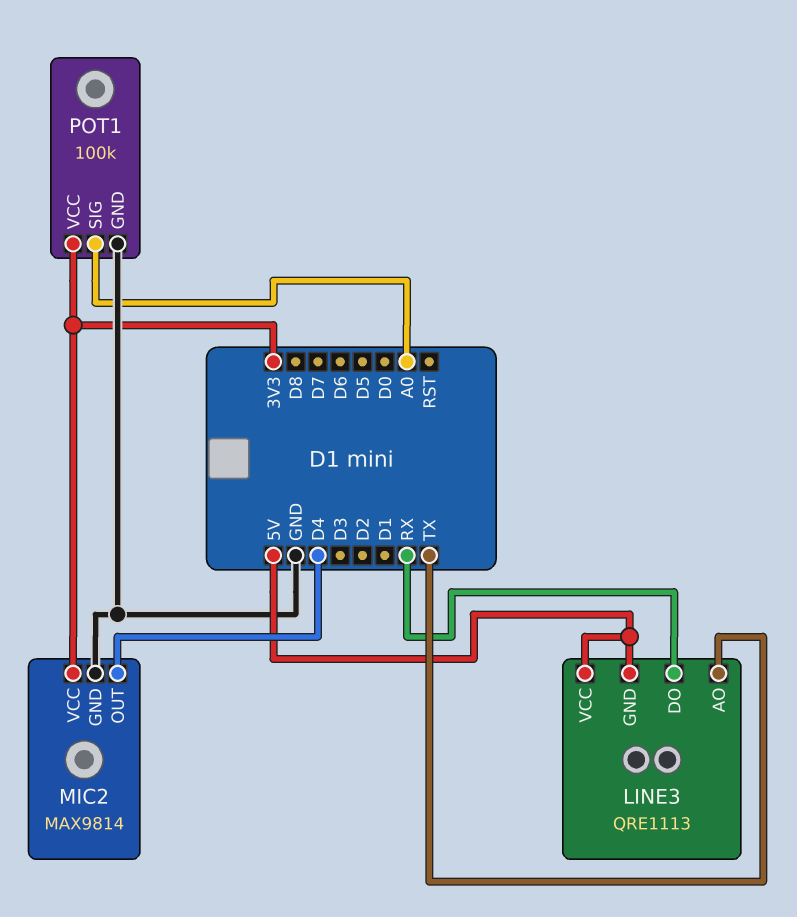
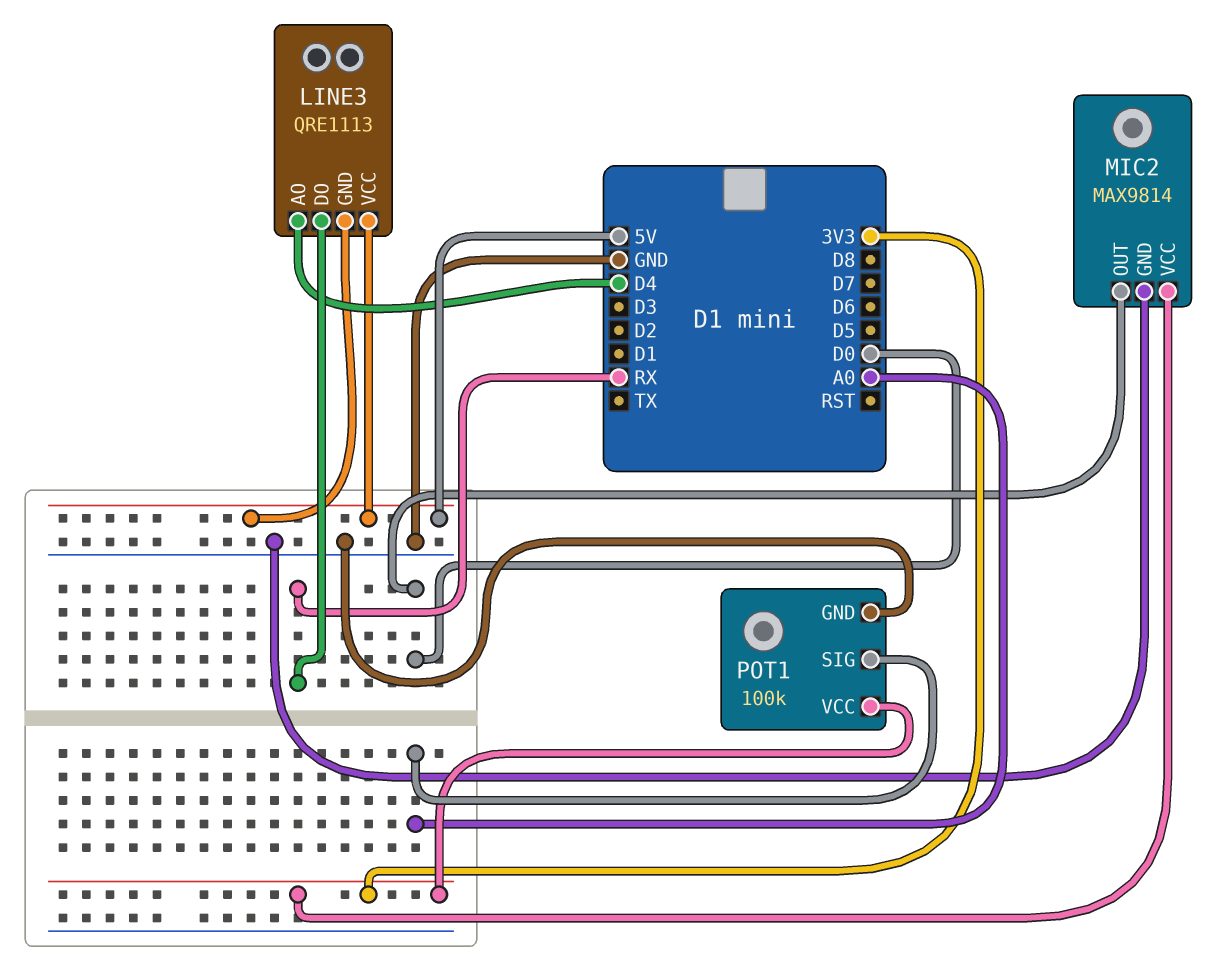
LINE3 pin AO: TX -> D4
MIC2 pin OUT: D4 -> D0

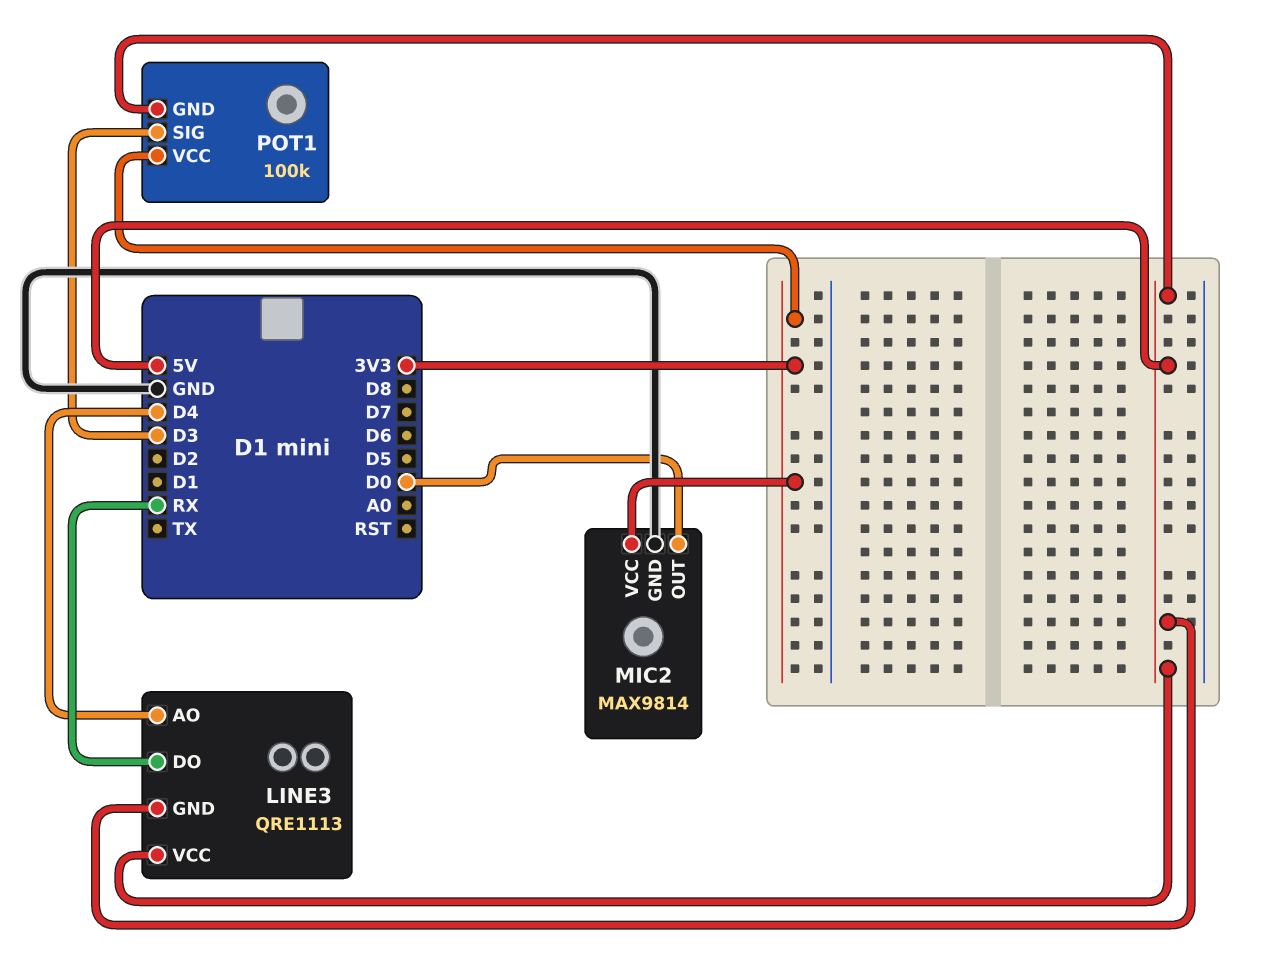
POT1 pin GND: GND -> 5V
POT1 pin SIG: A0 -> D3

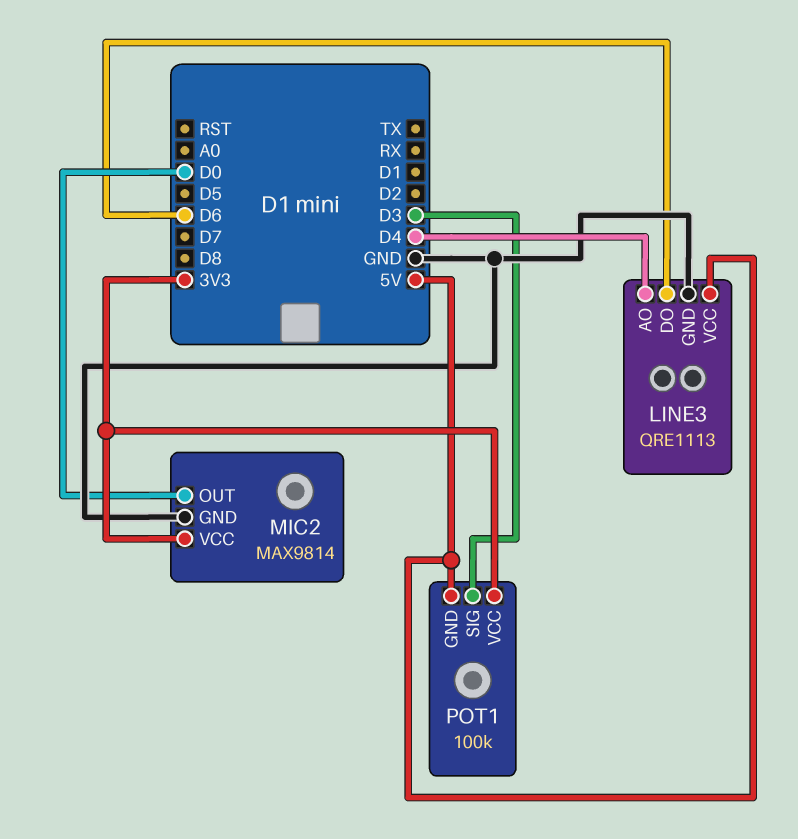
LINE3 pin DO: RX -> D6
LINE3 pin GND: 5V -> GND

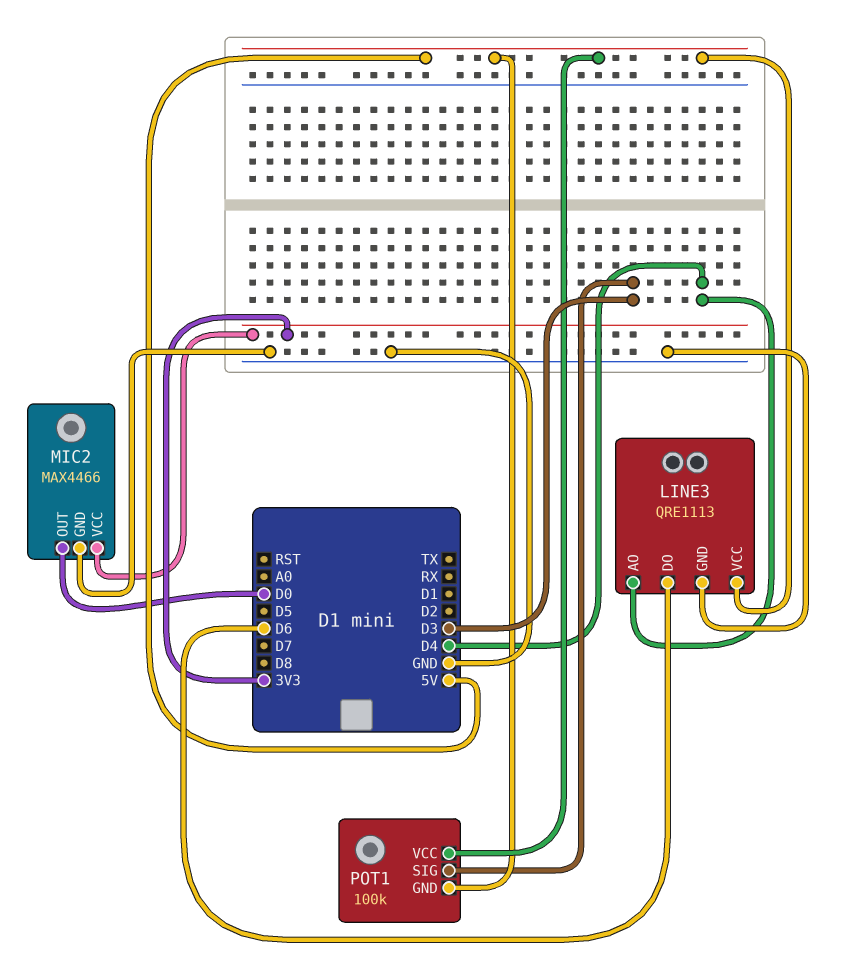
MIC2: MAX9814 -> MAX4466
POT1 pin VCC: 3V3 -> 5V

